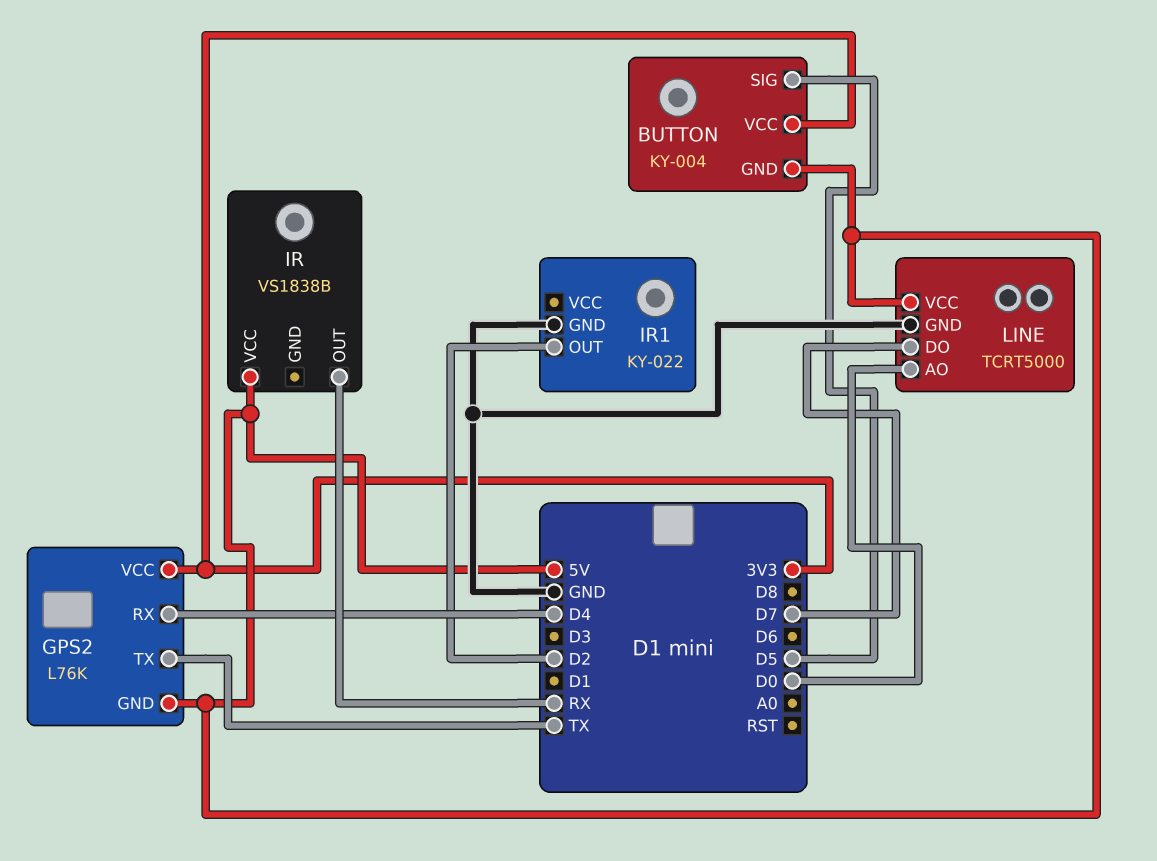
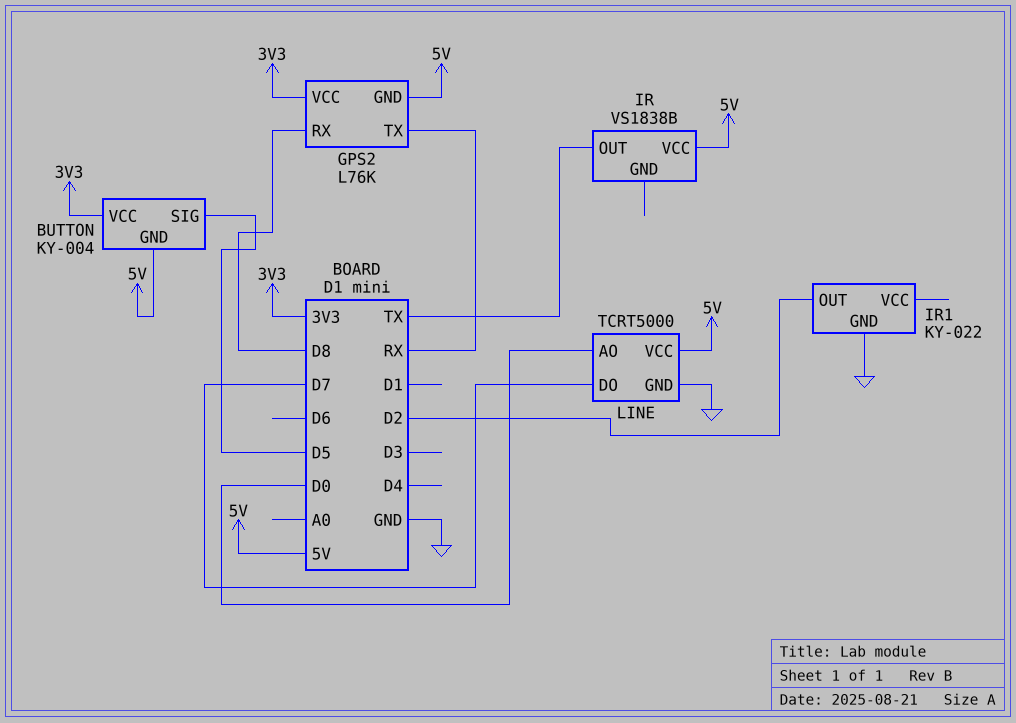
GPS2 pin RX: D4 -> D8
GPS2 pin TX: TX -> RX
IR pin OUT: RX -> TX

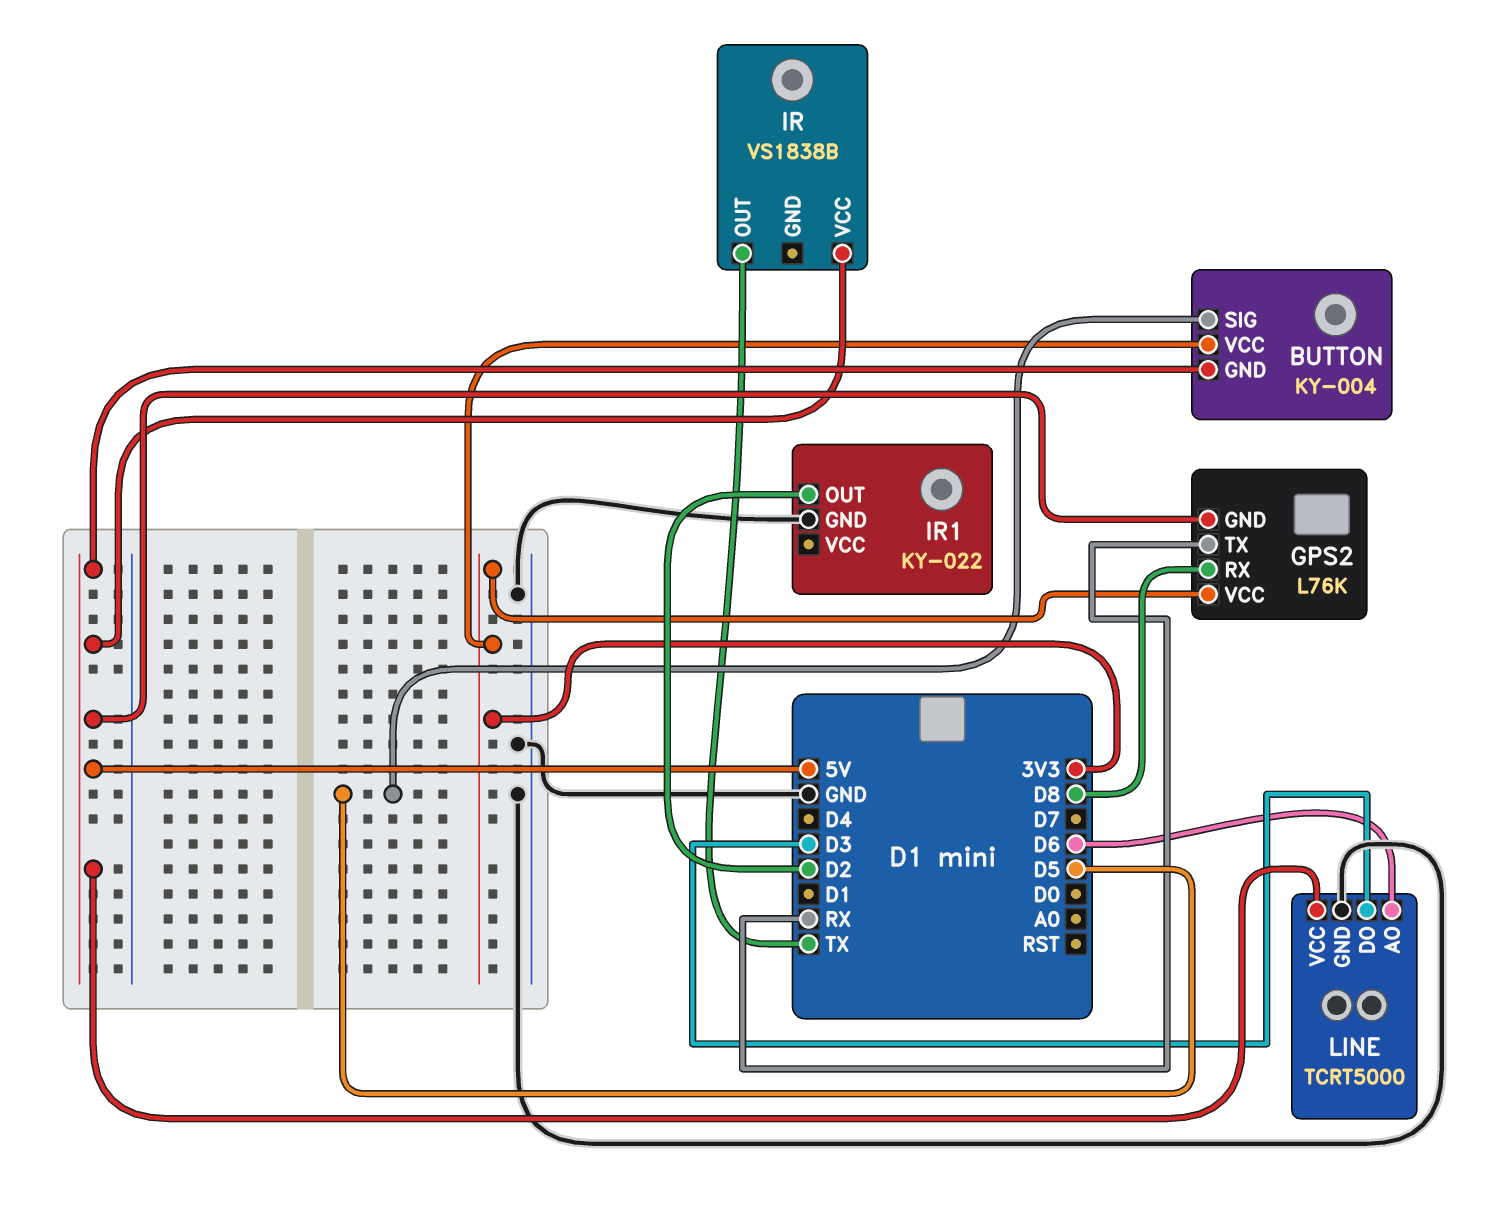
LINE pin AO: D0 -> D6
LINE pin DO: D7 -> D3

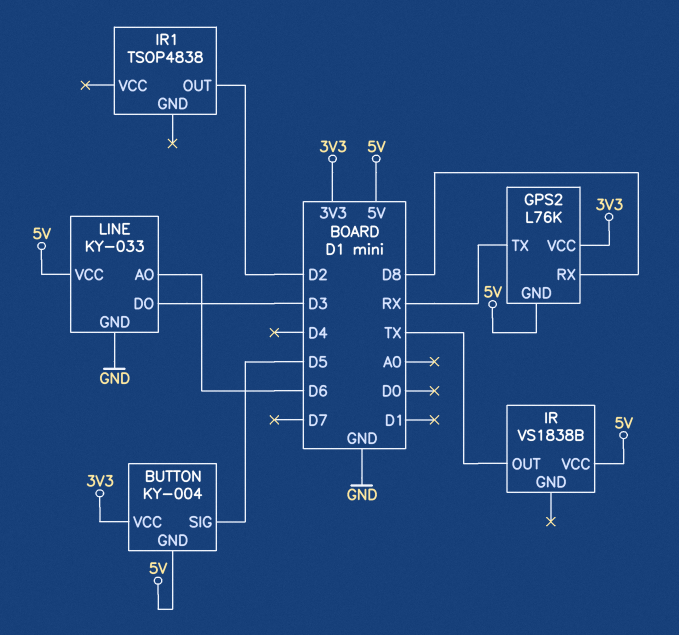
IR1: KY-022 -> TSOP4838
IR1 pin GND: GND -> none
LINE: TCRT5000 -> KY-033

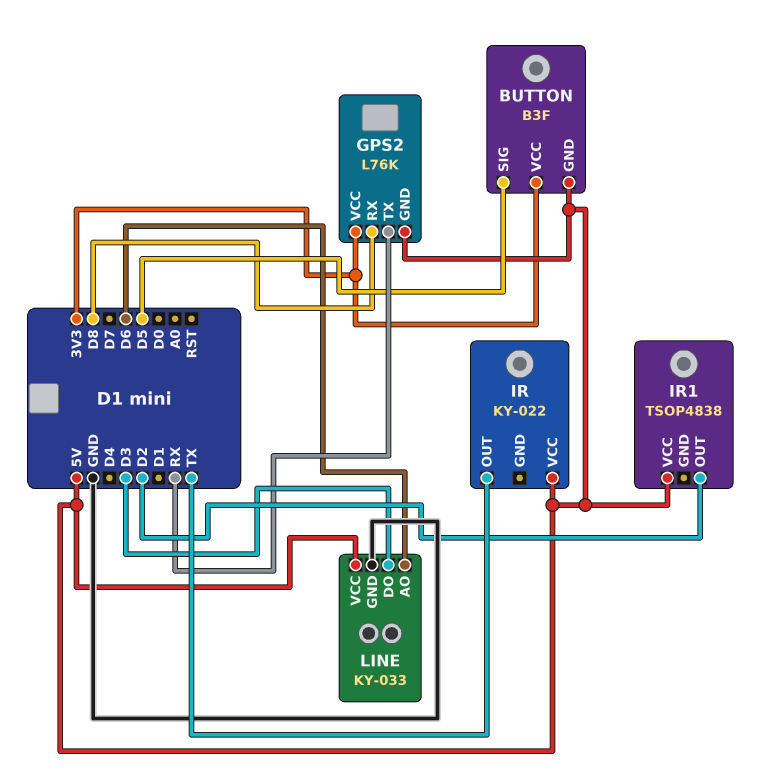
BUTTON: KY-004 -> B3F
IR: VS1838B -> KY-022
IR1 pin VCC: none -> 5V

